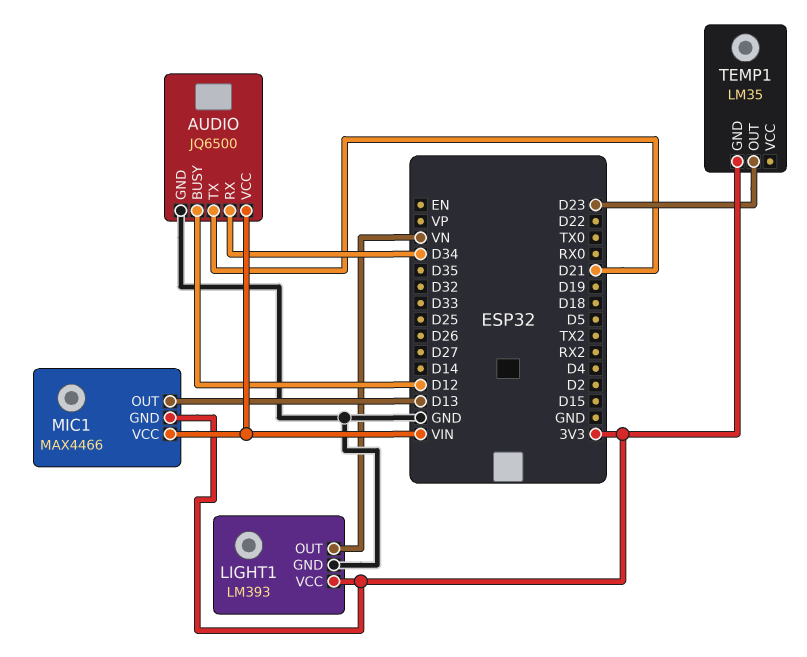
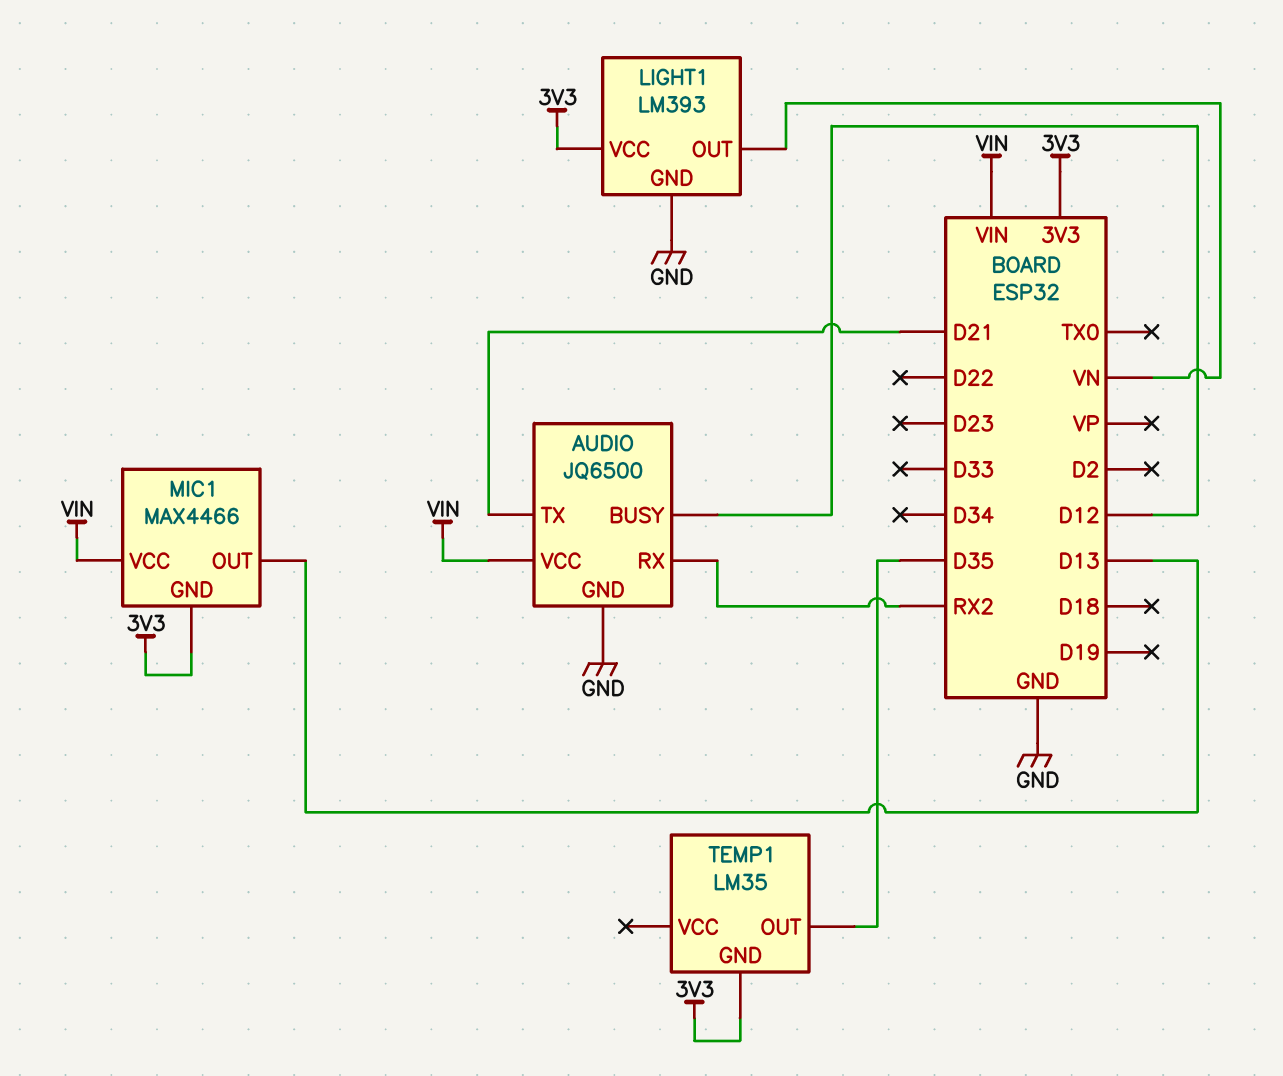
AUDIO pin RX: D34 -> RX2
TEMP1 pin OUT: D23 -> D35

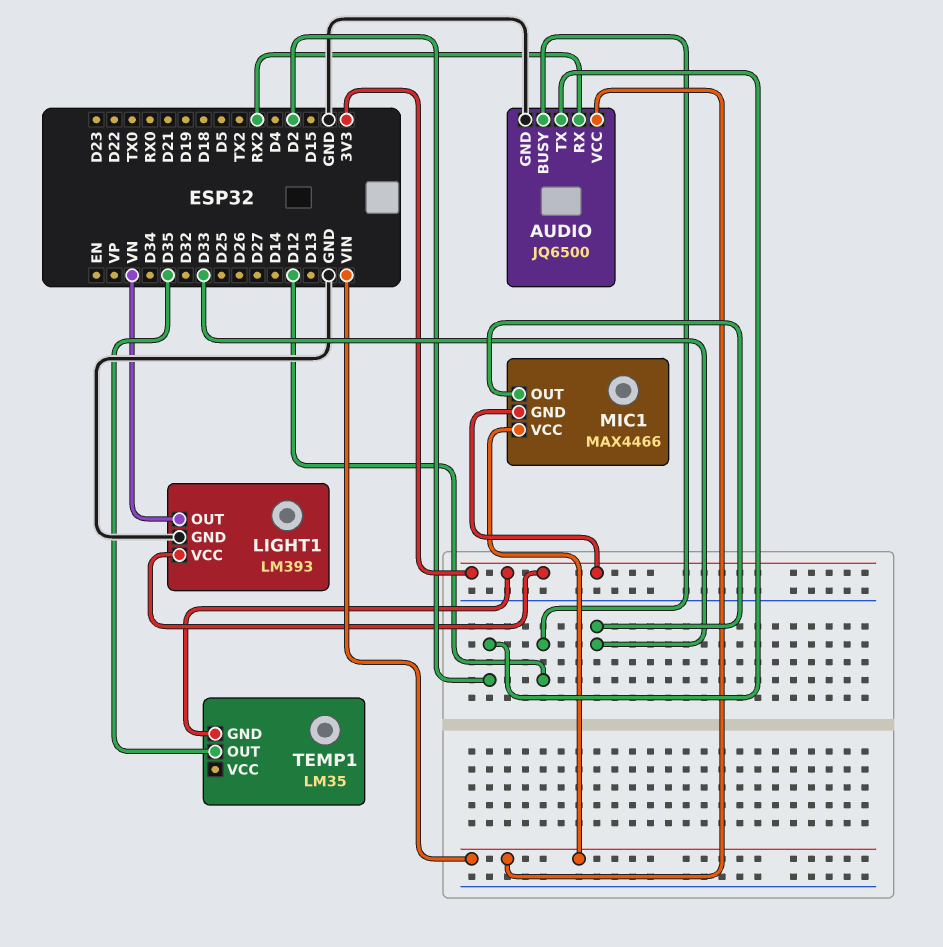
AUDIO pin TX: D21 -> D2
MIC1 pin OUT: D13 -> D33

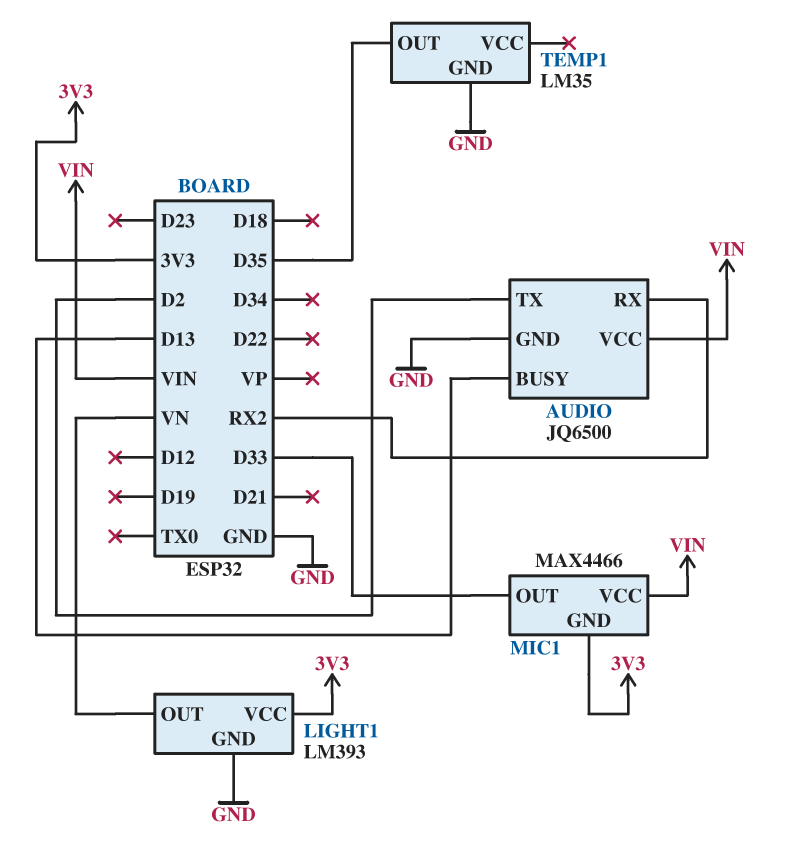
AUDIO pin BUSY: D12 -> D13
TEMP1 pin GND: 3V3 -> GND

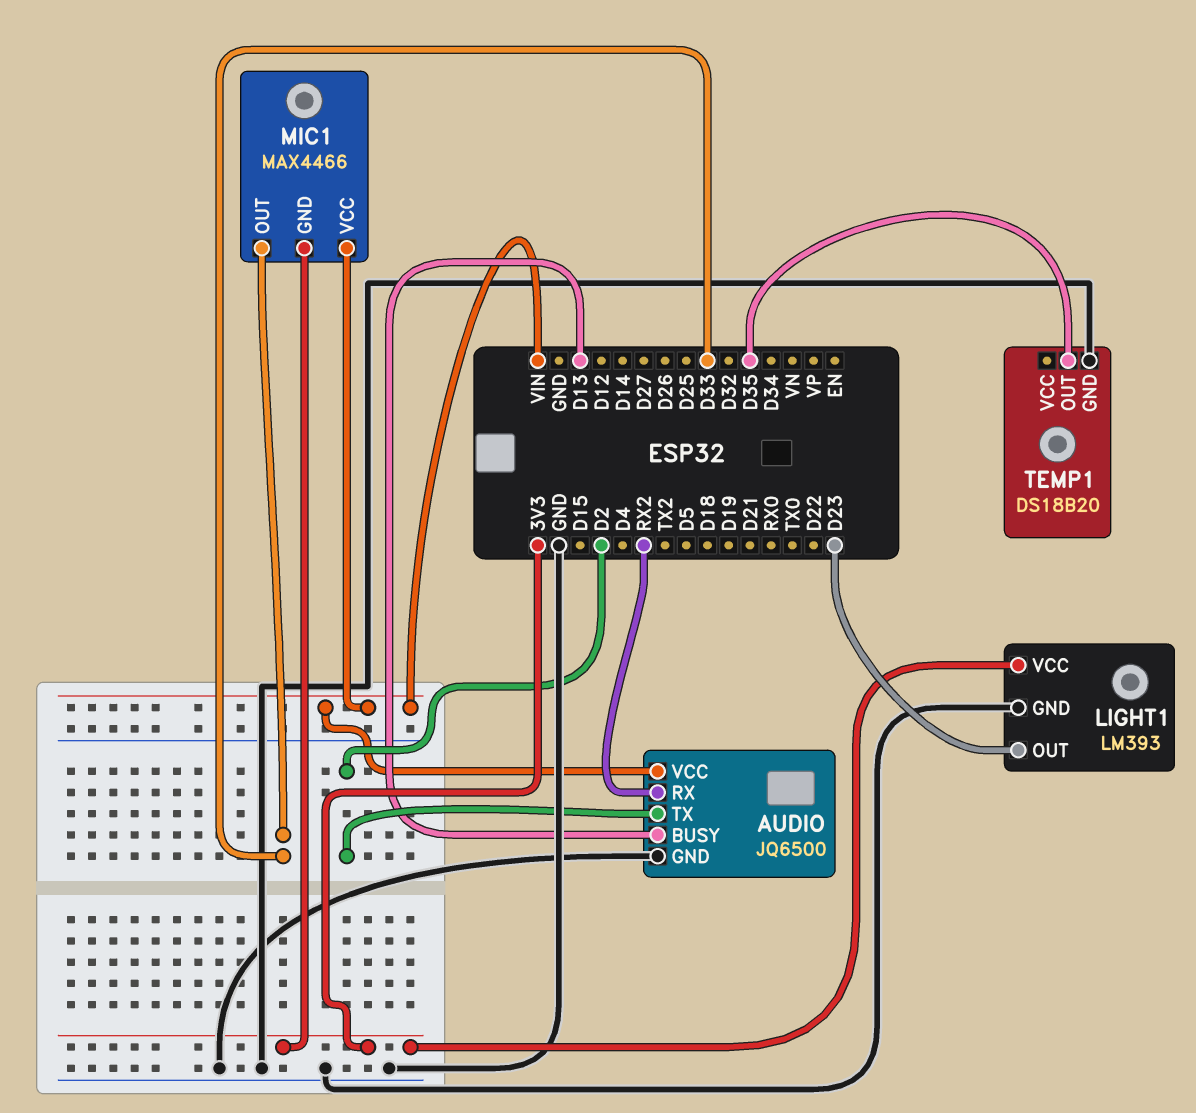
LIGHT1 pin OUT: VN -> D23
TEMP1: LM35 -> DS18B20

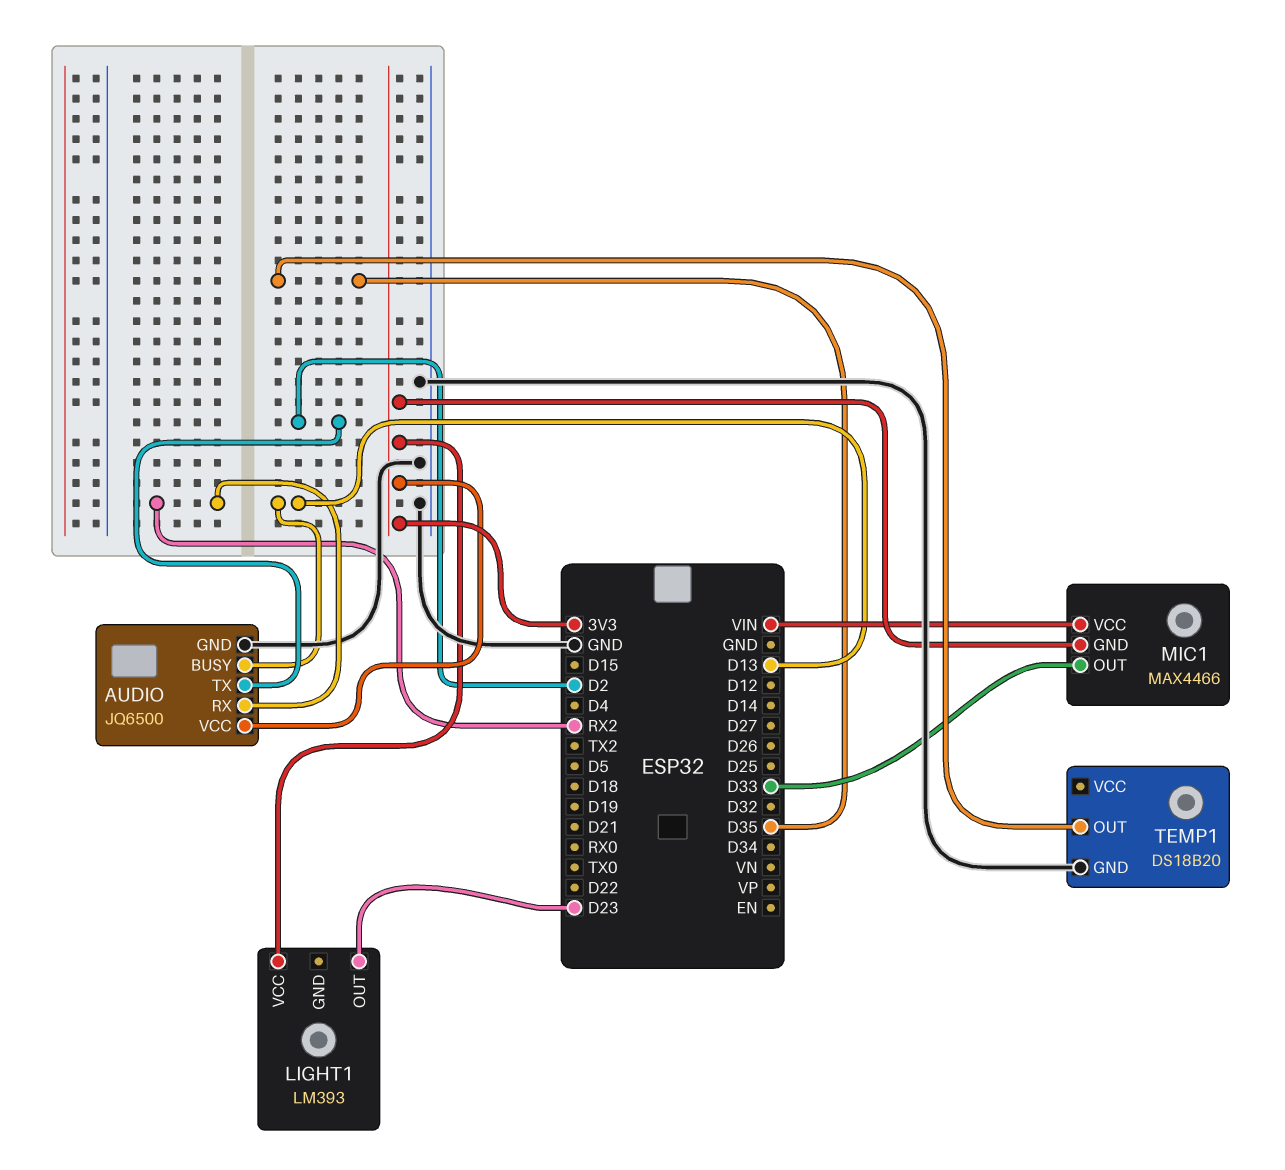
AUDIO pin VCC: VIN -> 3V3
LIGHT1 pin GND: GND -> none

